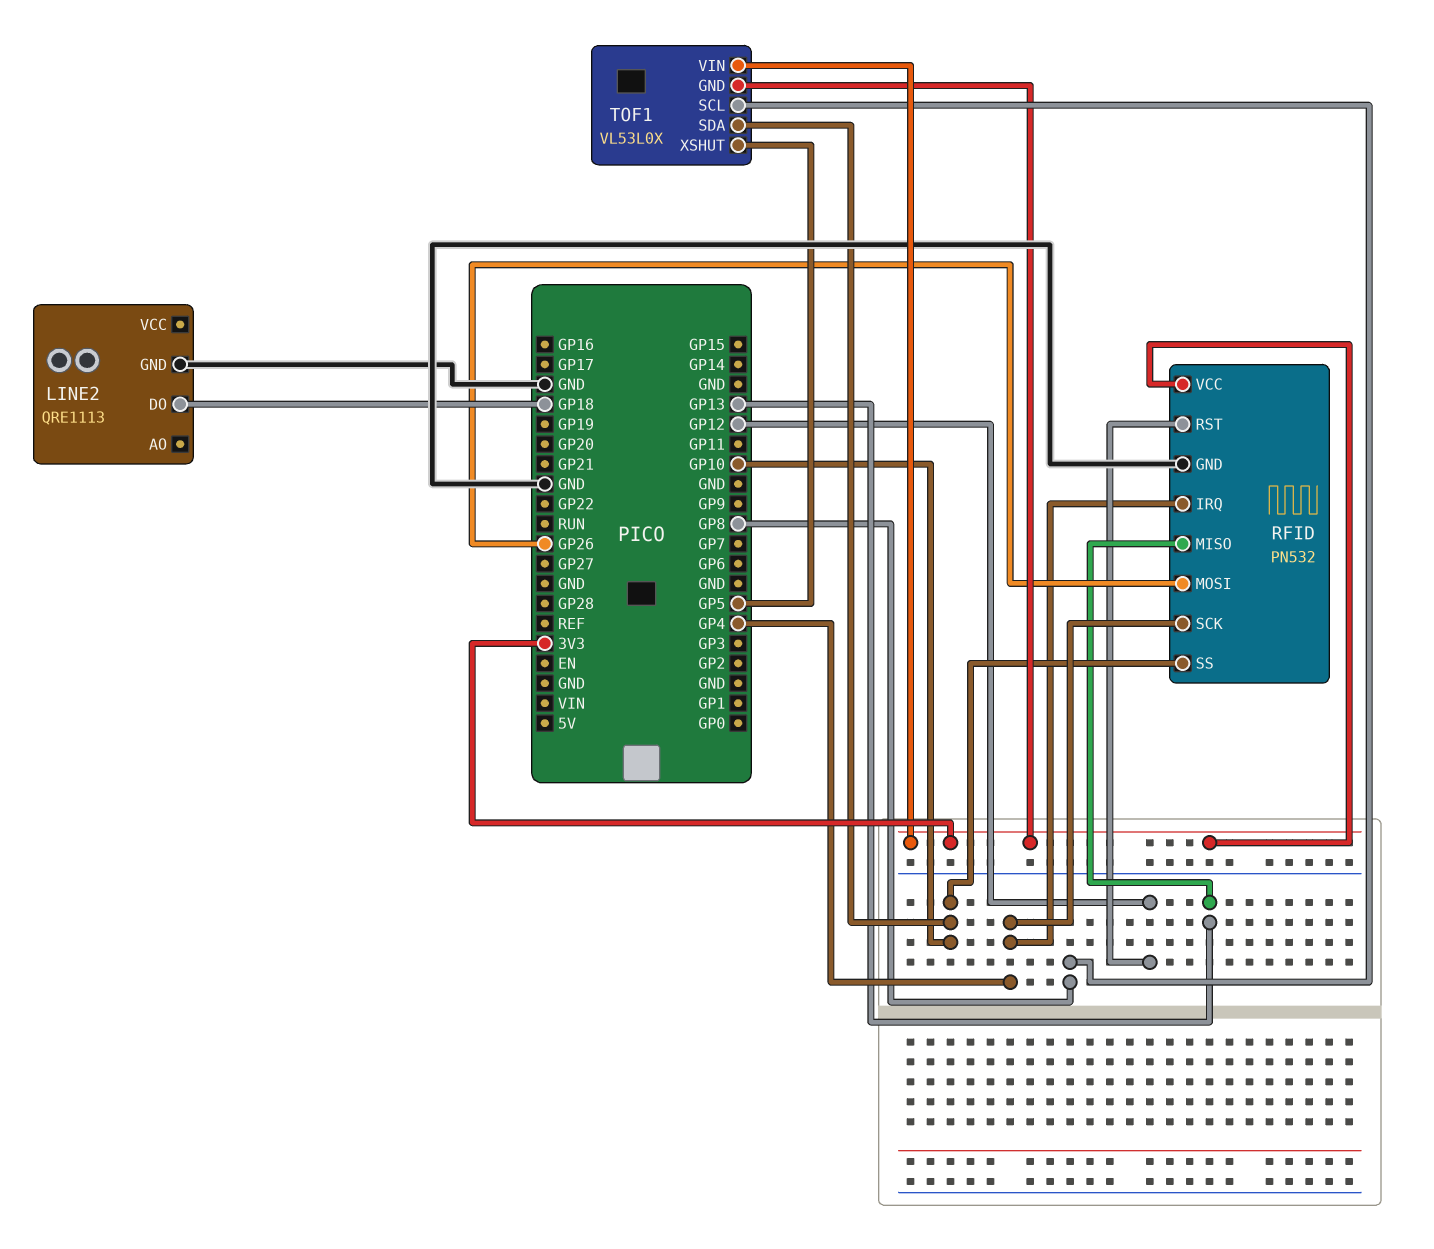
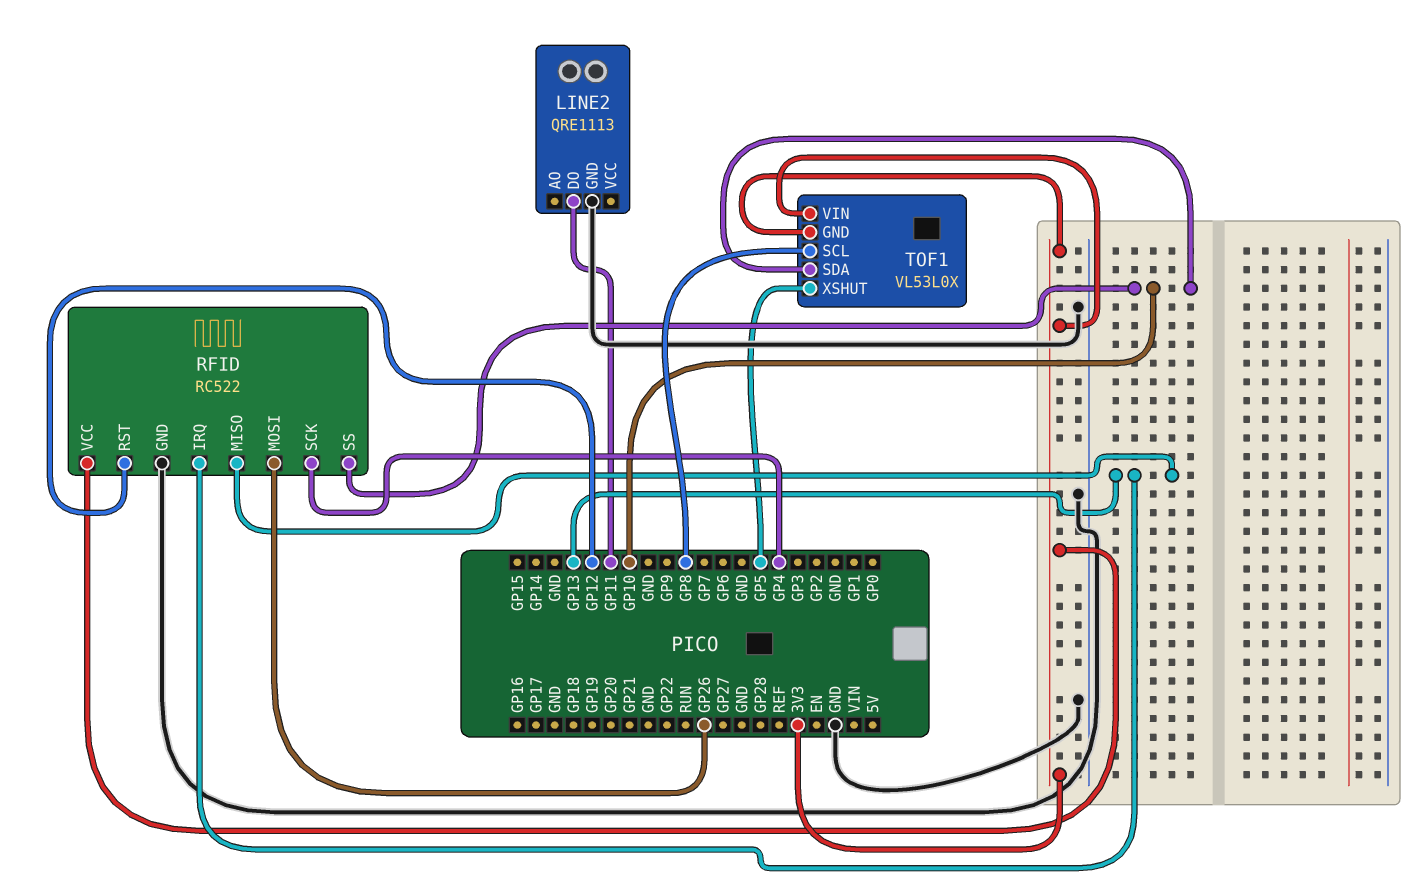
LINE2 pin DO: GP18 -> GP11
RFID: PN532 -> RC522
RFID pin IRQ: GP4 -> GP13

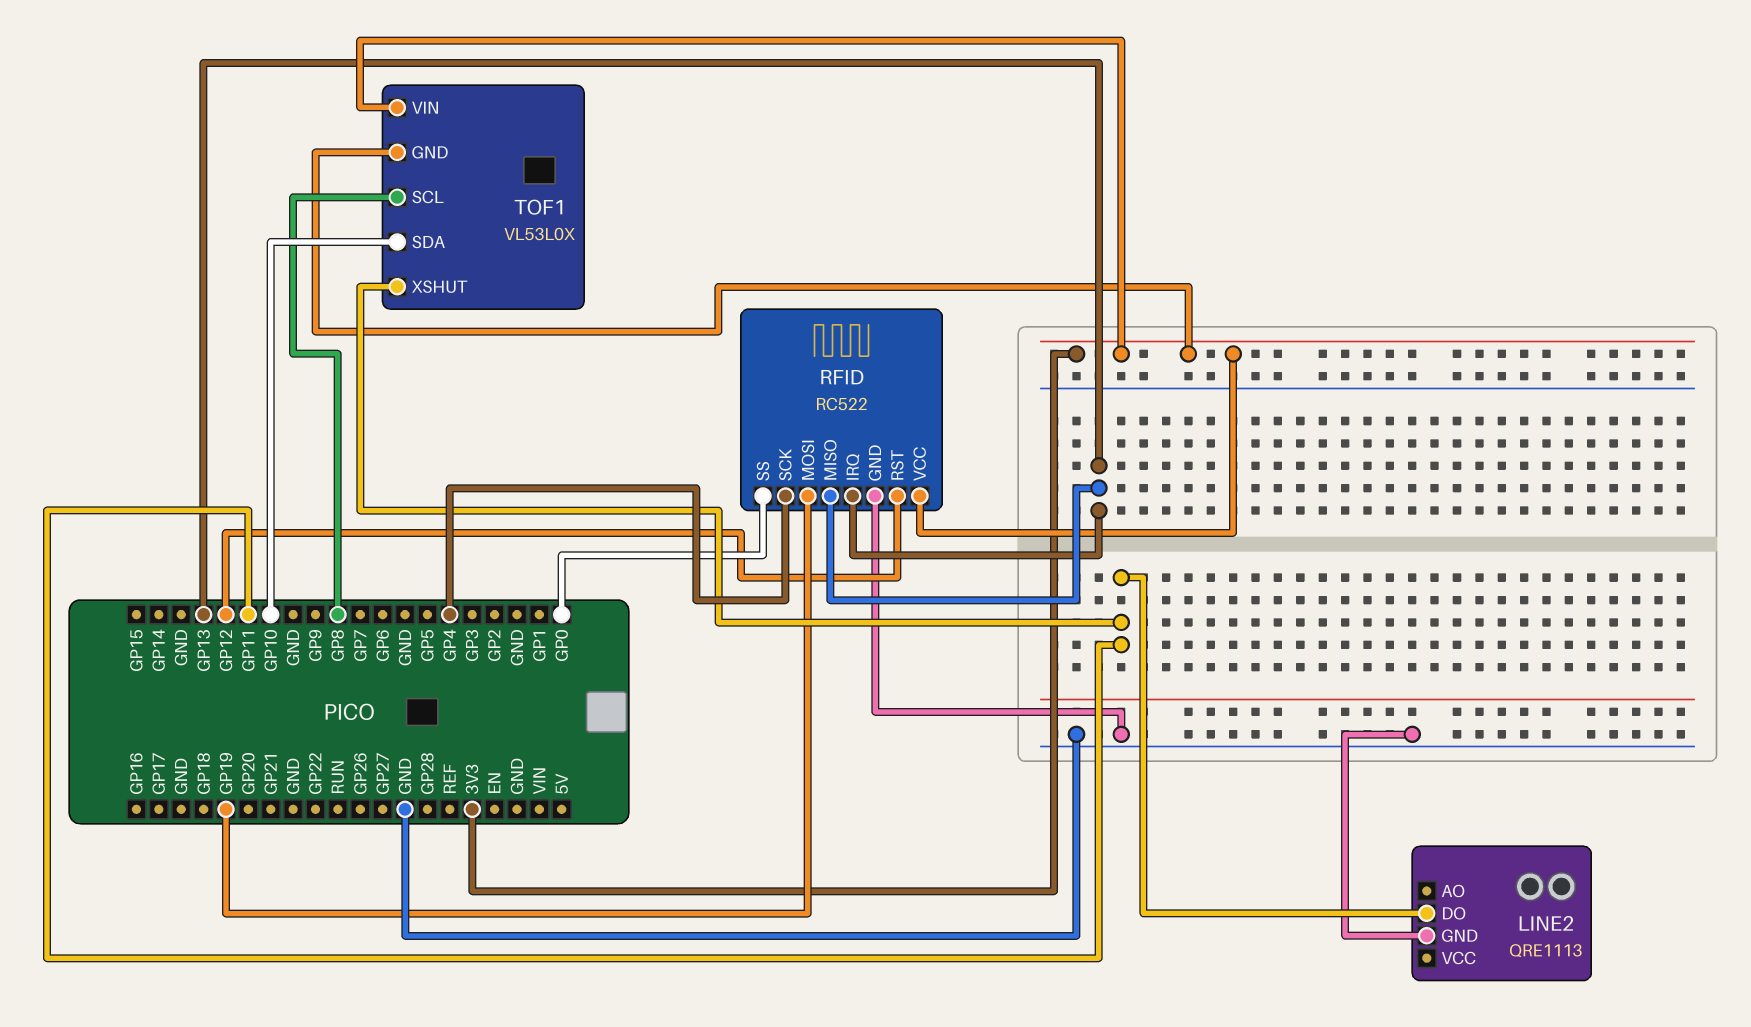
RFID pin MOSI: GP26 -> GP19
RFID pin SS: GP10 -> GP0
TOF1 pin XSHUT: GP5 -> GP11

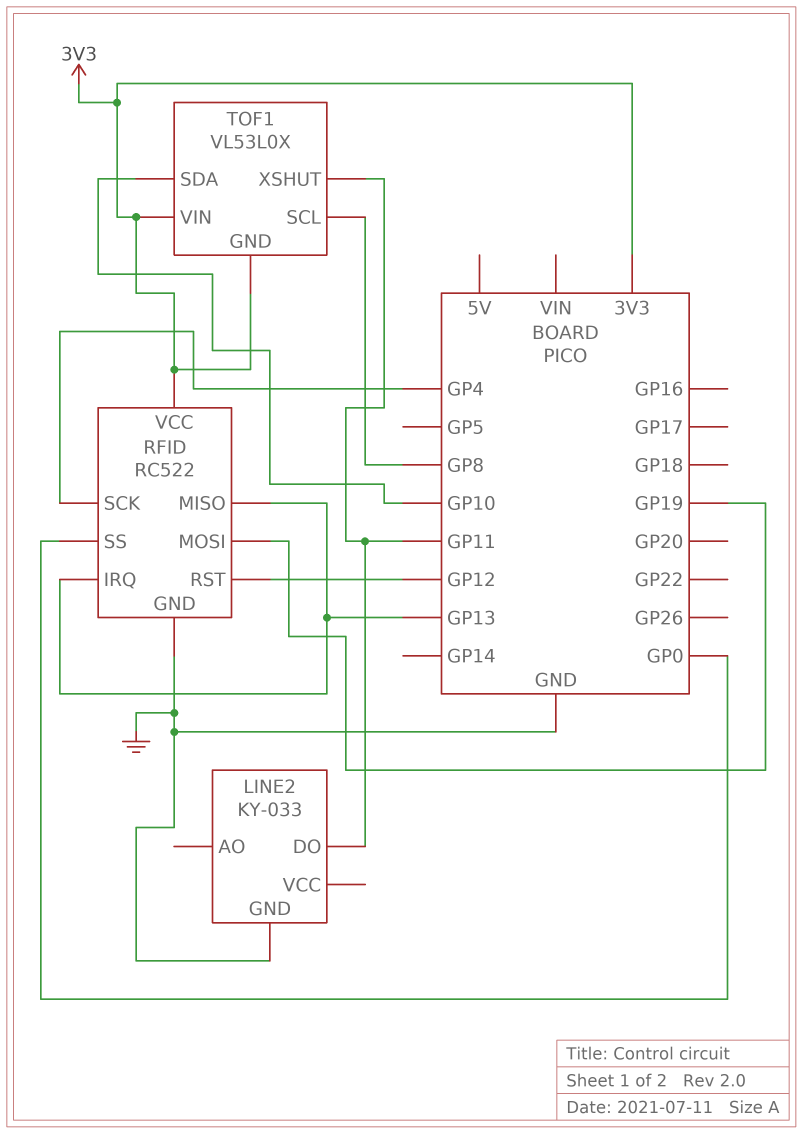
LINE2: QRE1113 -> KY-033

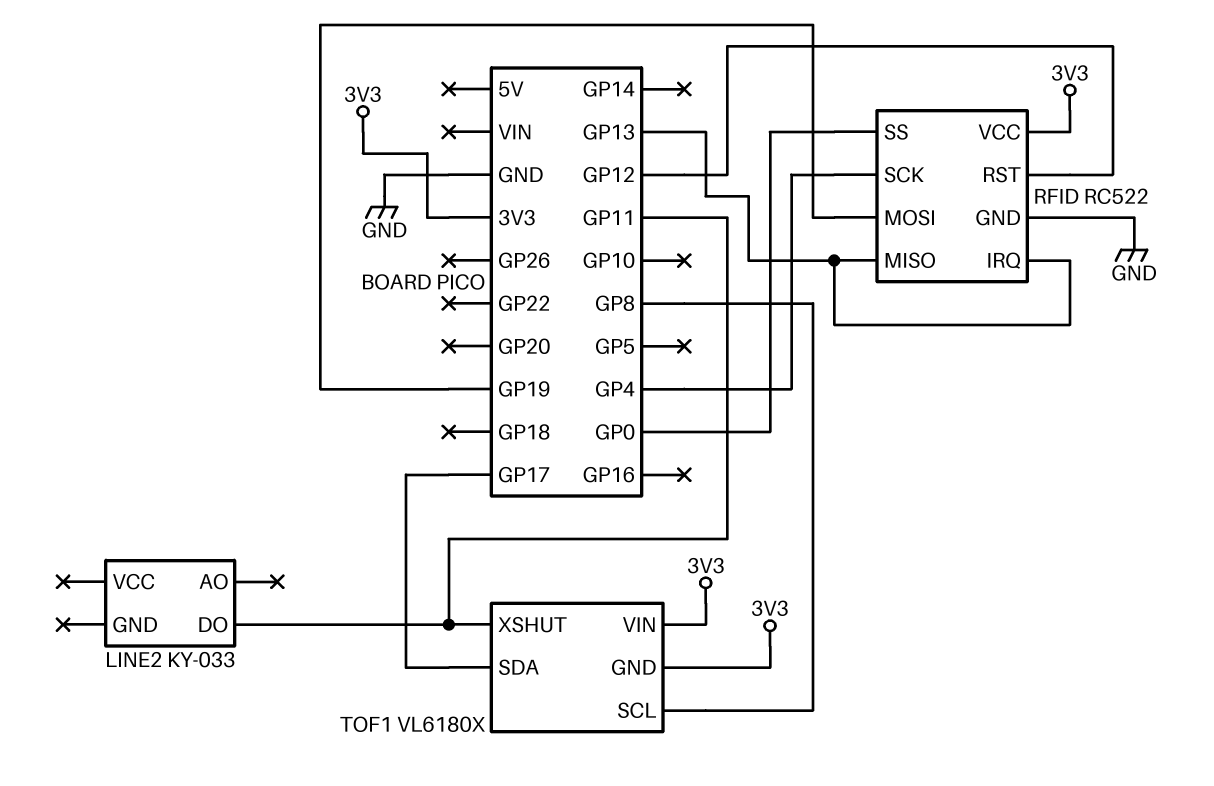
LINE2 pin GND: GND -> none
TOF1: VL53L0X -> VL6180X
TOF1 pin SDA: GP10 -> GP17

